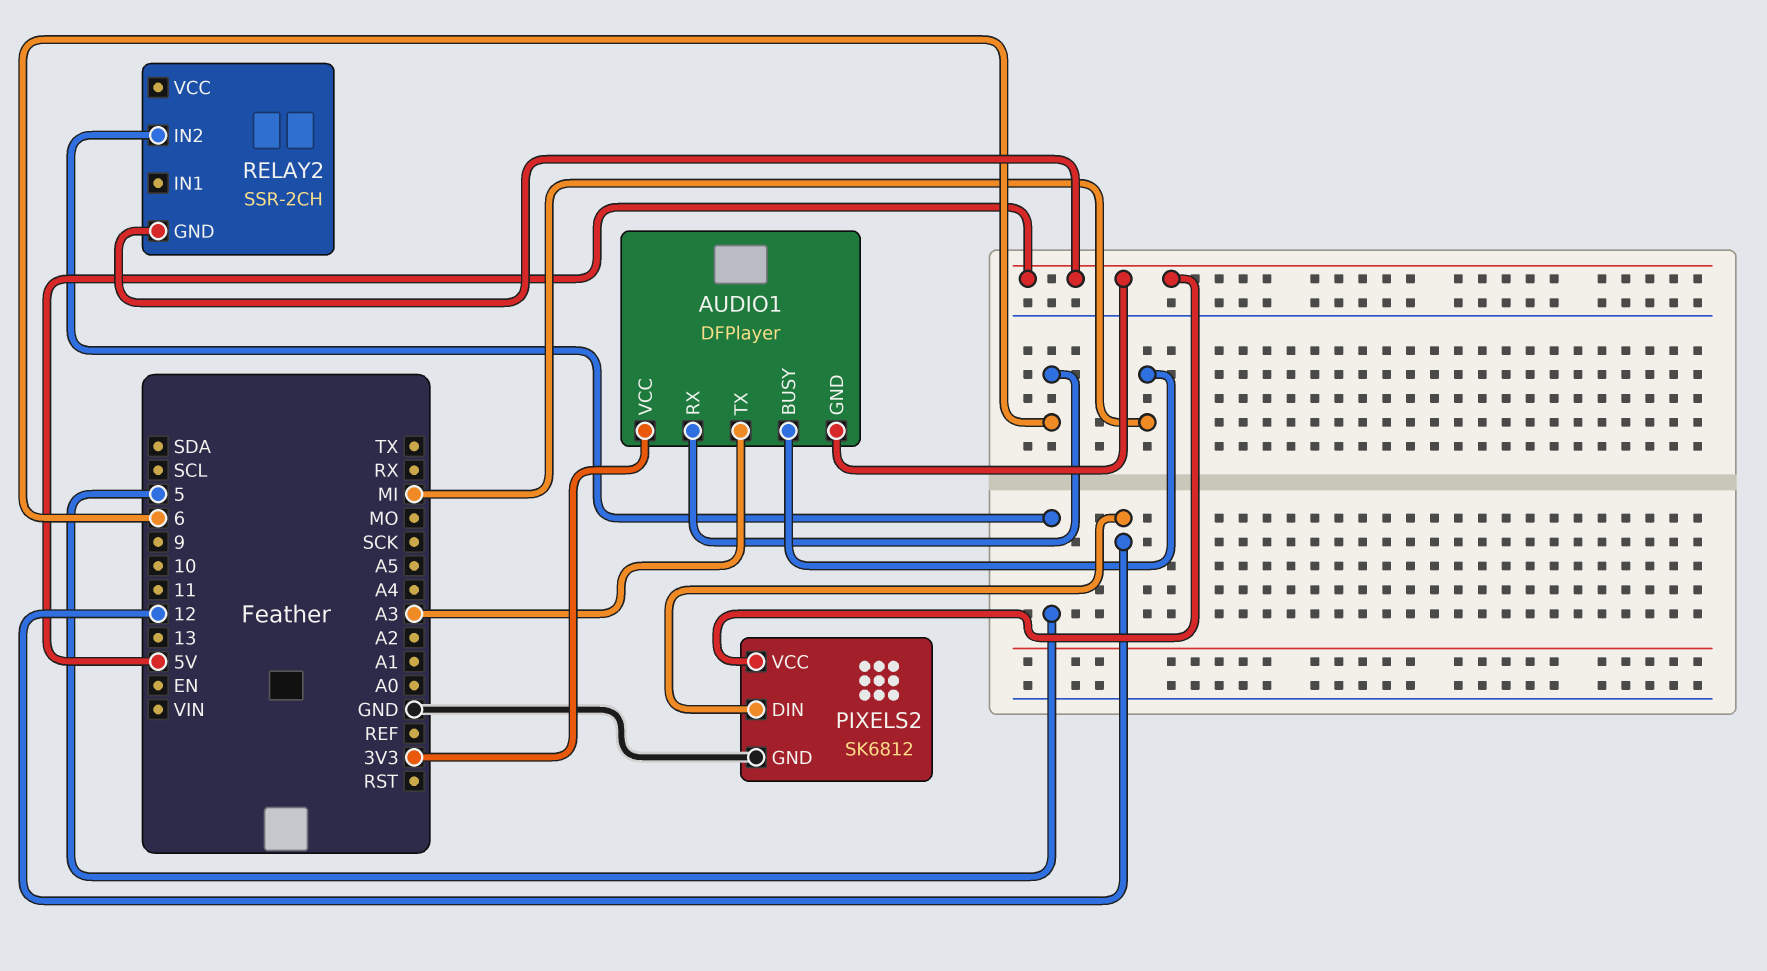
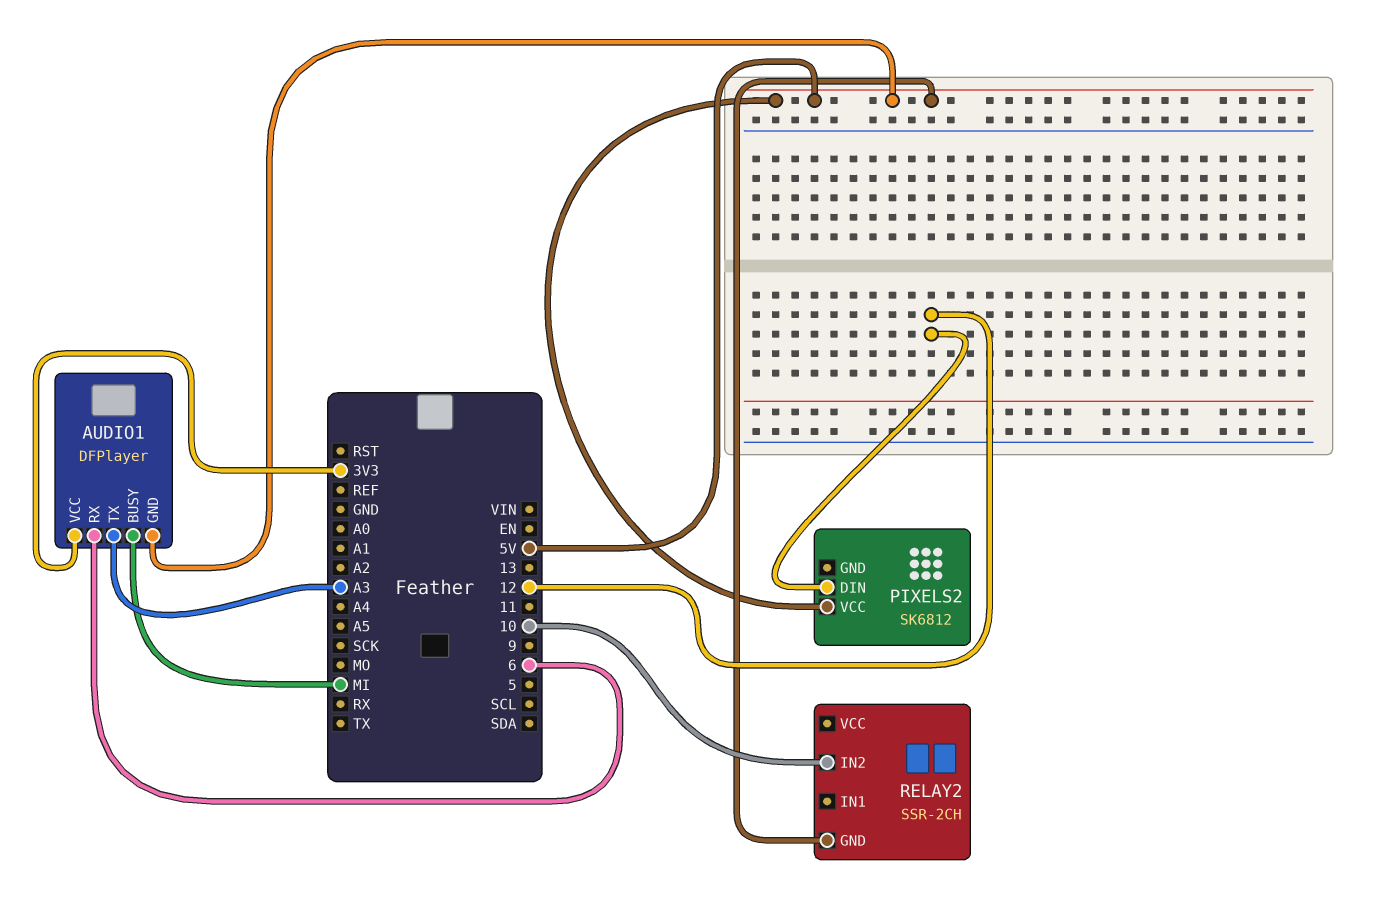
PIXELS2 pin GND: GND -> none
RELAY2 pin IN2: 5 -> 10

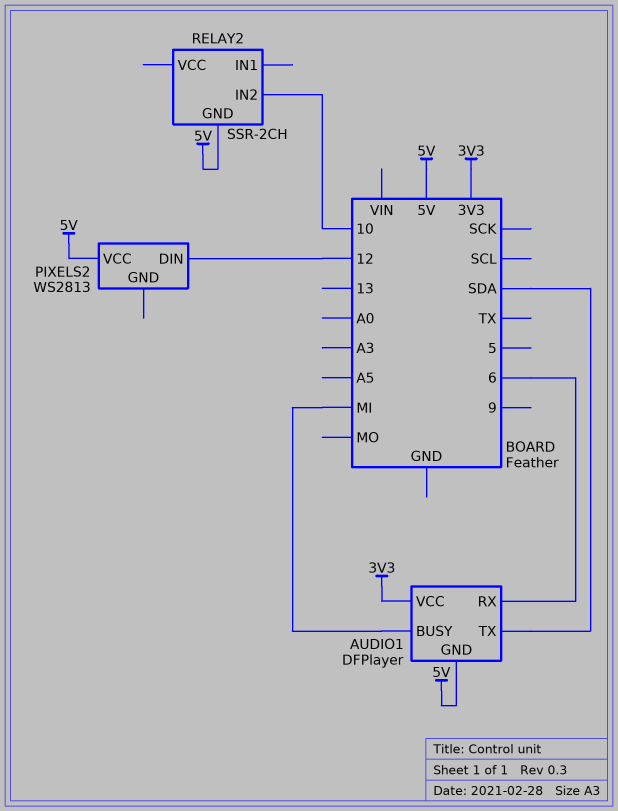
AUDIO1 pin TX: A3 -> SDA
PIXELS2: SK6812 -> WS2813

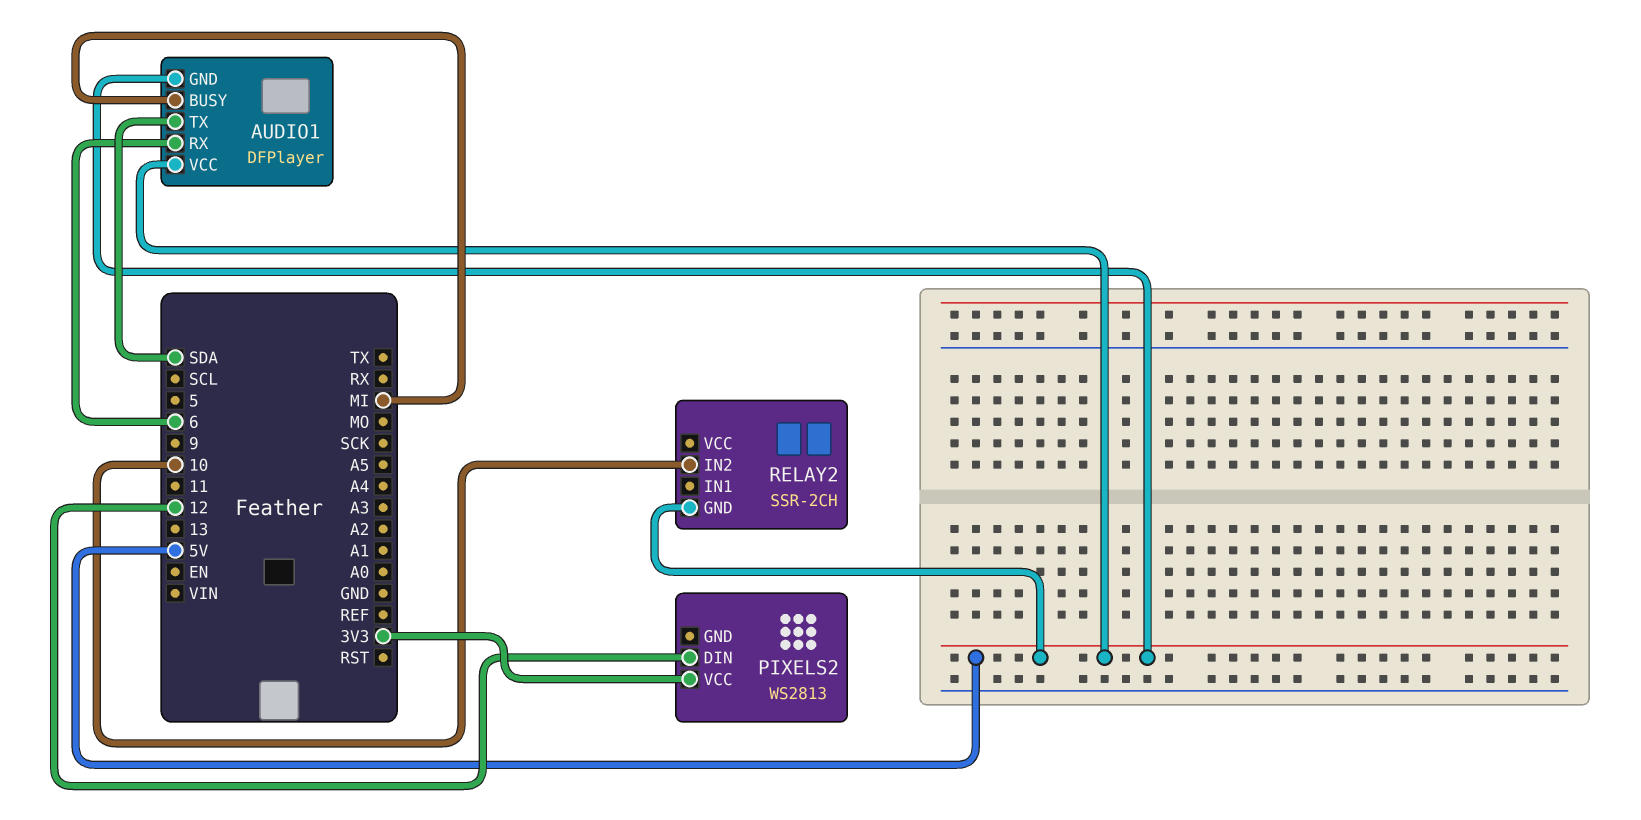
AUDIO1 pin VCC: 3V3 -> 5V
PIXELS2 pin VCC: 5V -> 3V3

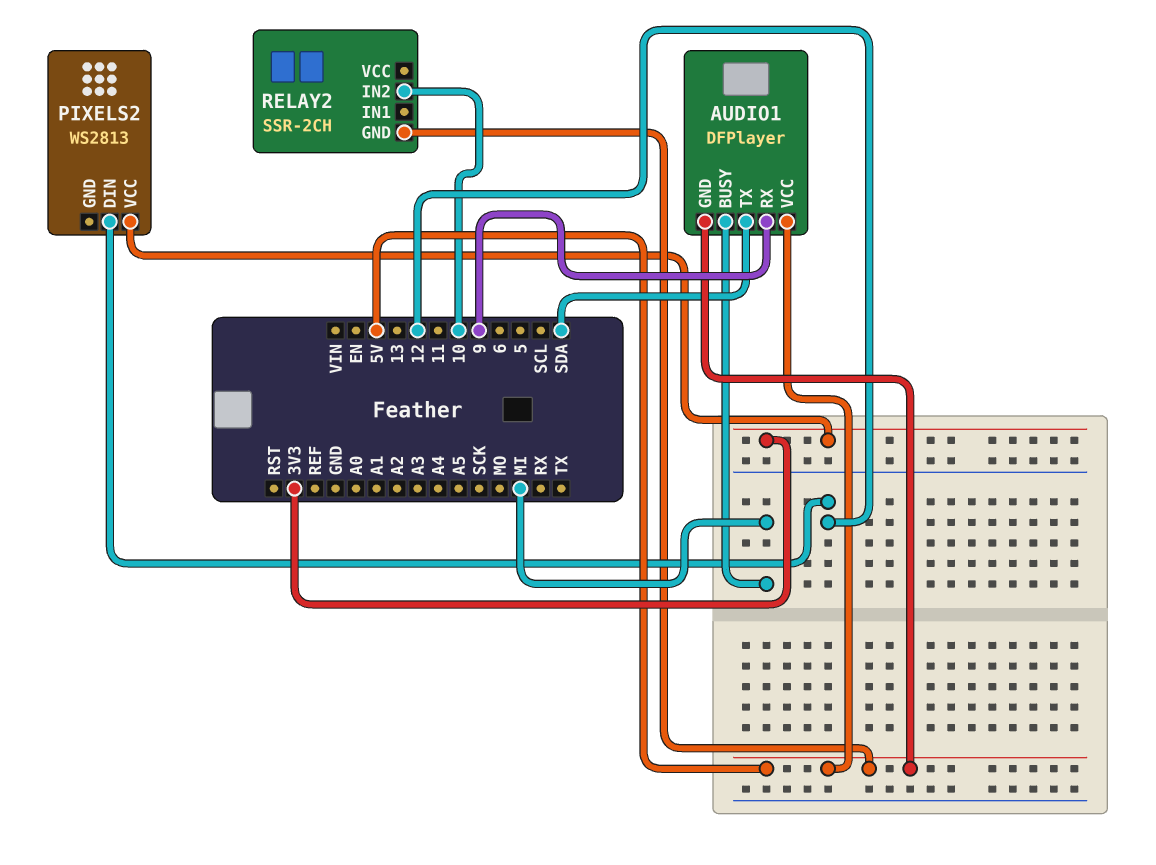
AUDIO1 pin RX: 6 -> 9

